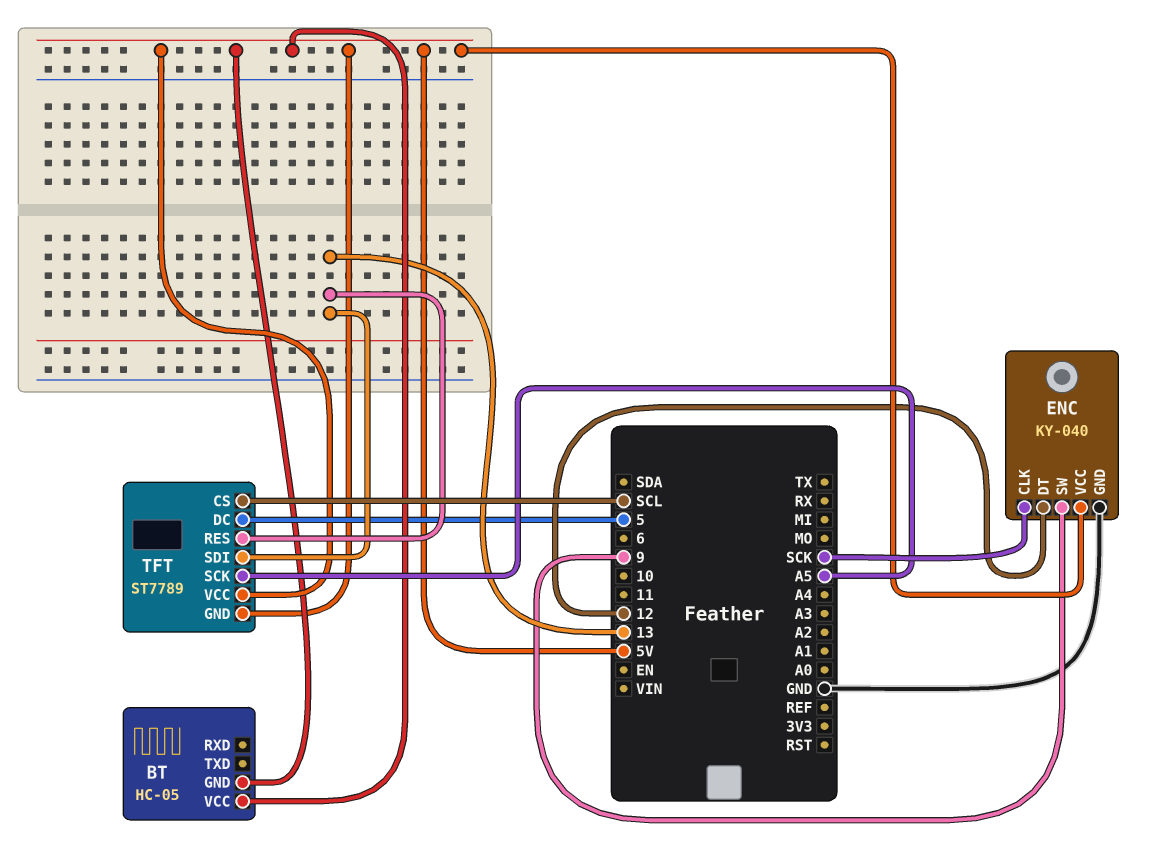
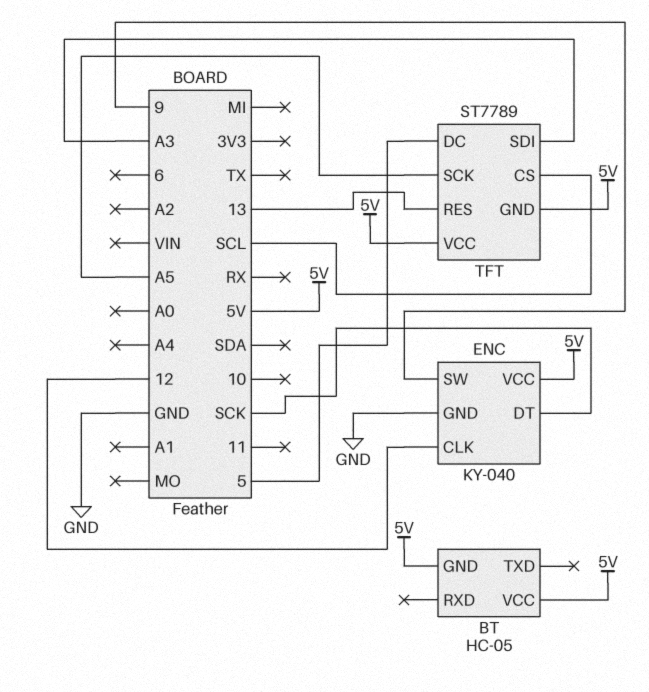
ENC pin CLK: SCK -> 12
ENC pin DT: 12 -> SCK
TFT pin SDI: 13 -> A3

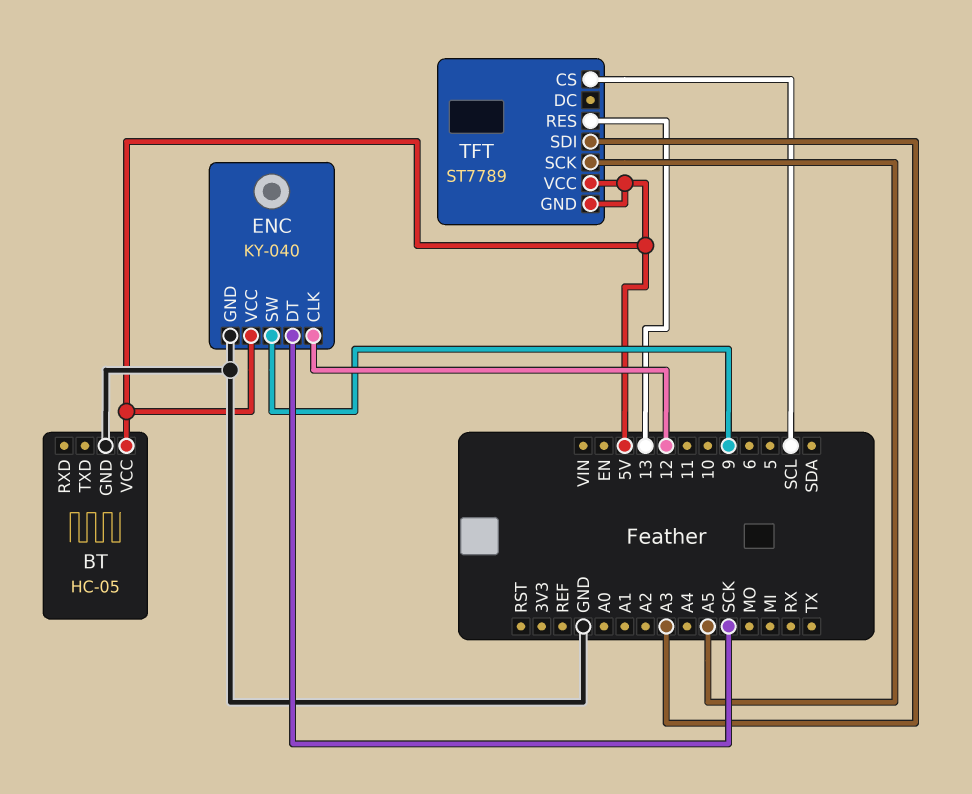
BT pin GND: 5V -> GND
TFT pin DC: 5 -> none

